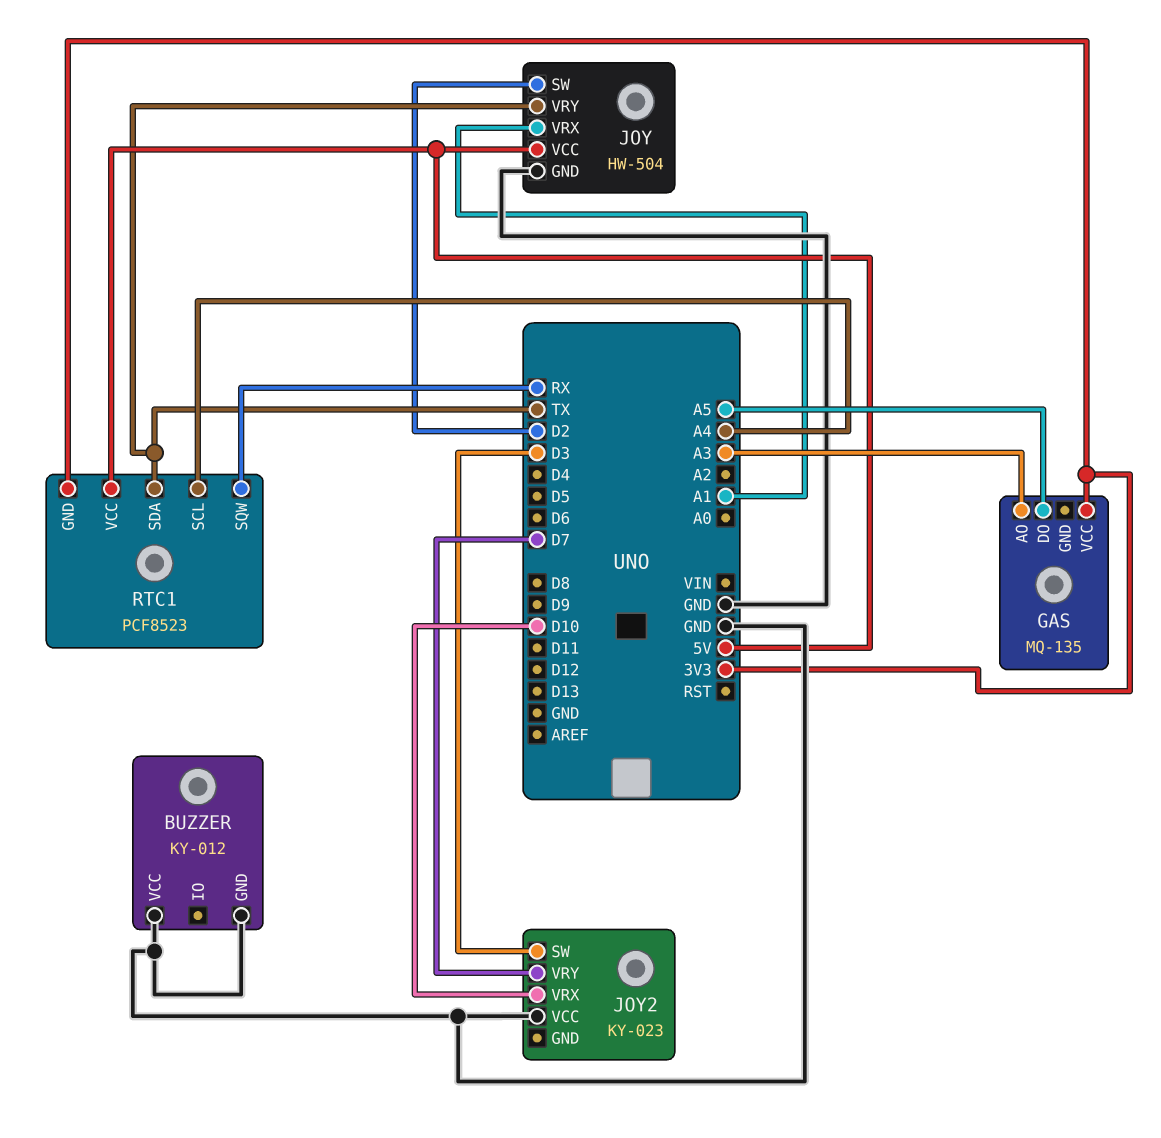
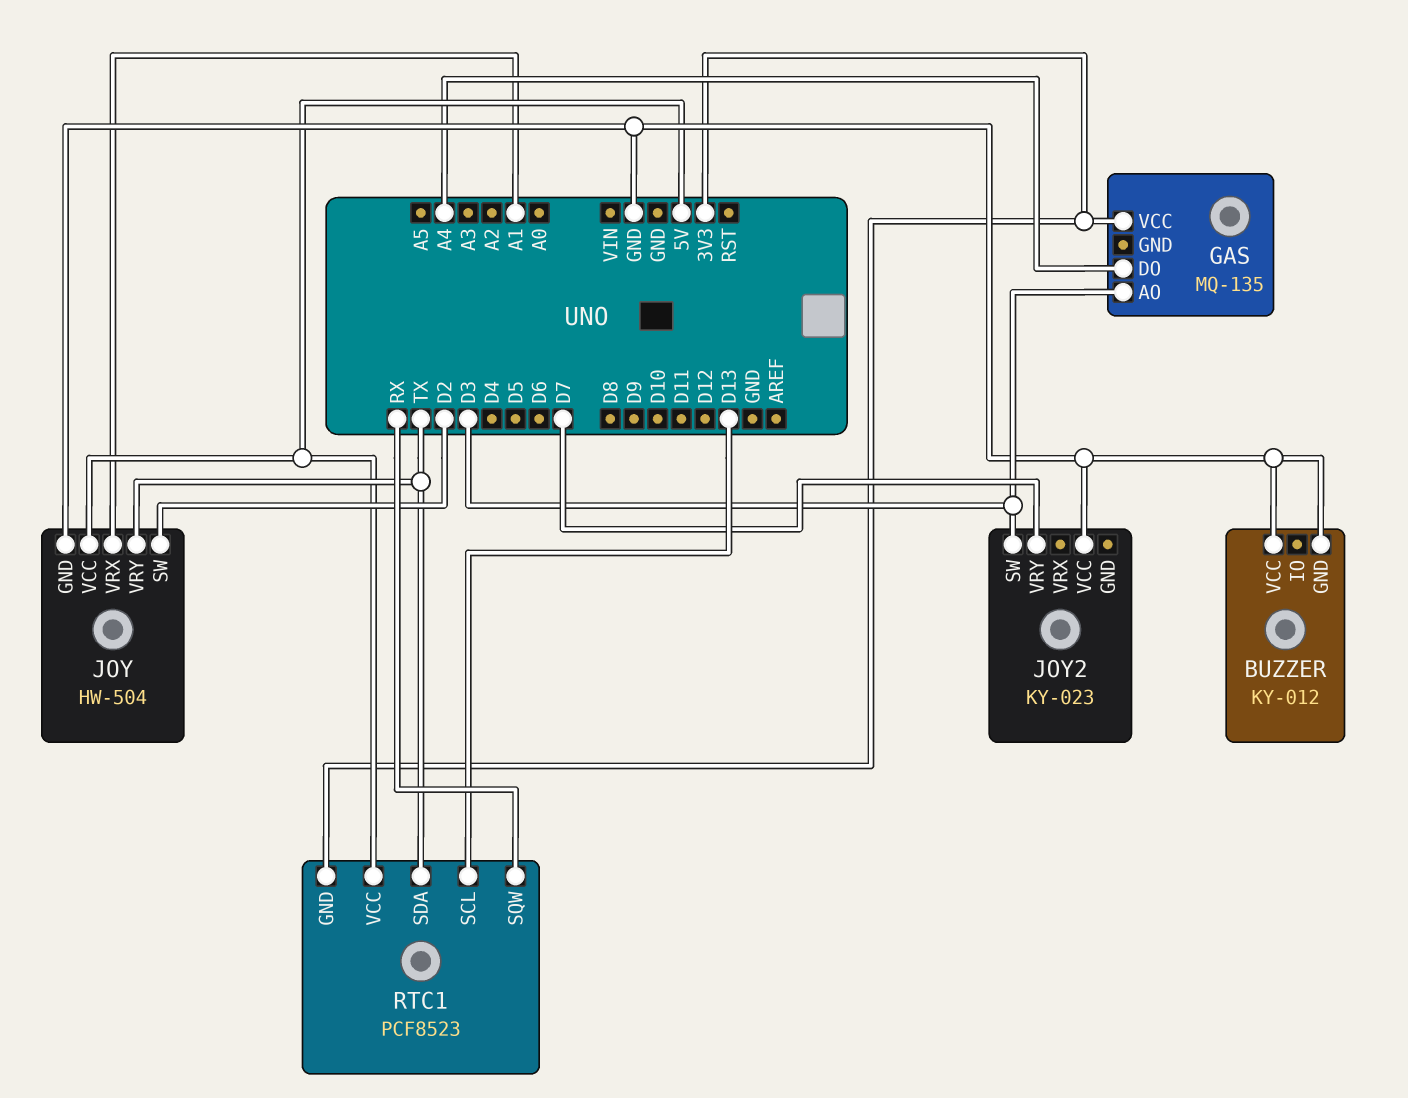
GAS pin AO: A3 -> D3
GAS pin DO: A5 -> A4
JOY2 pin VRX: D10 -> none
RTC1 pin SCL: A4 -> D13

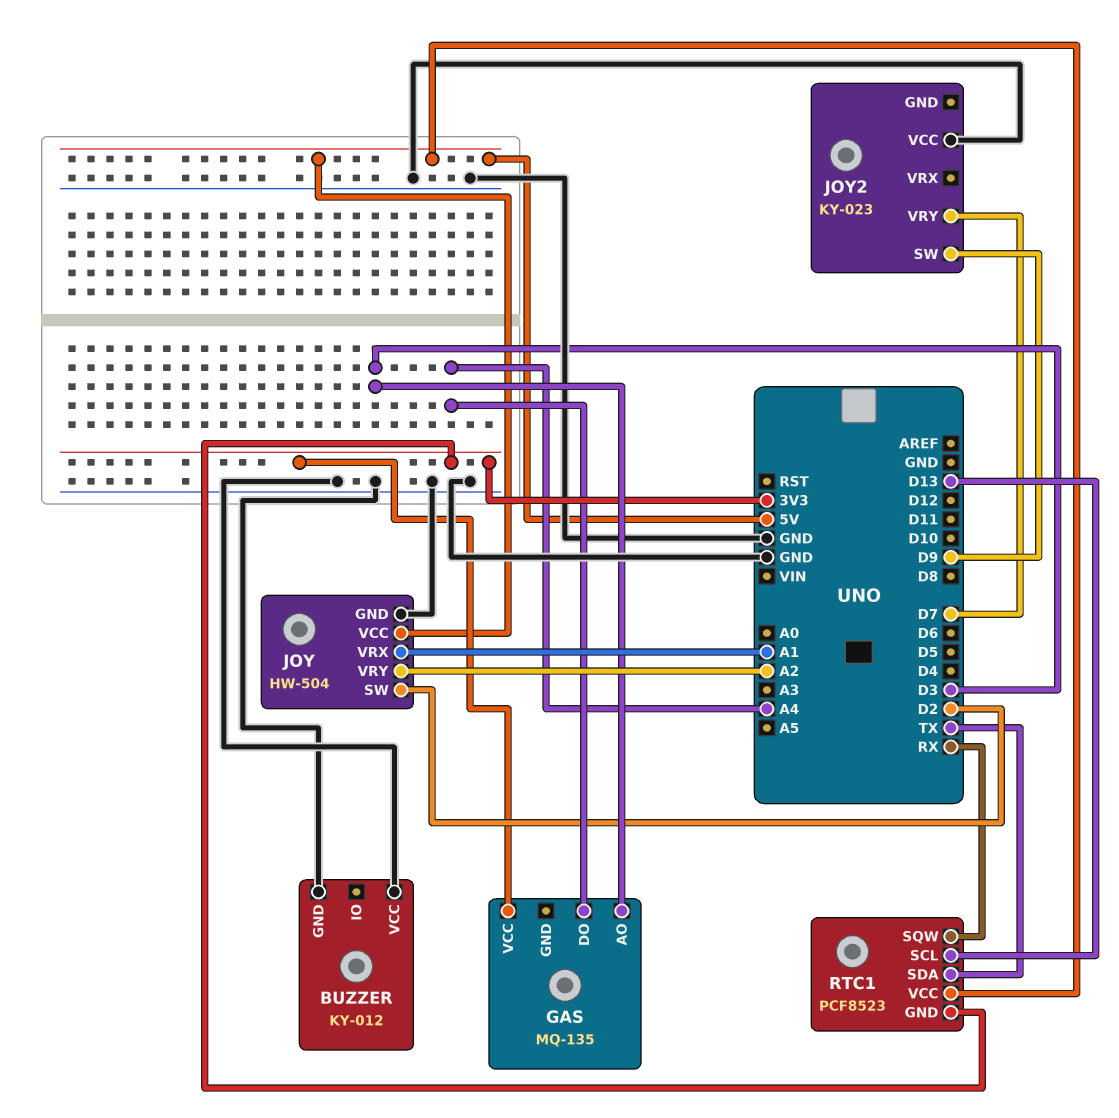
JOY pin VRY: TX -> A2
JOY2 pin SW: D3 -> D9

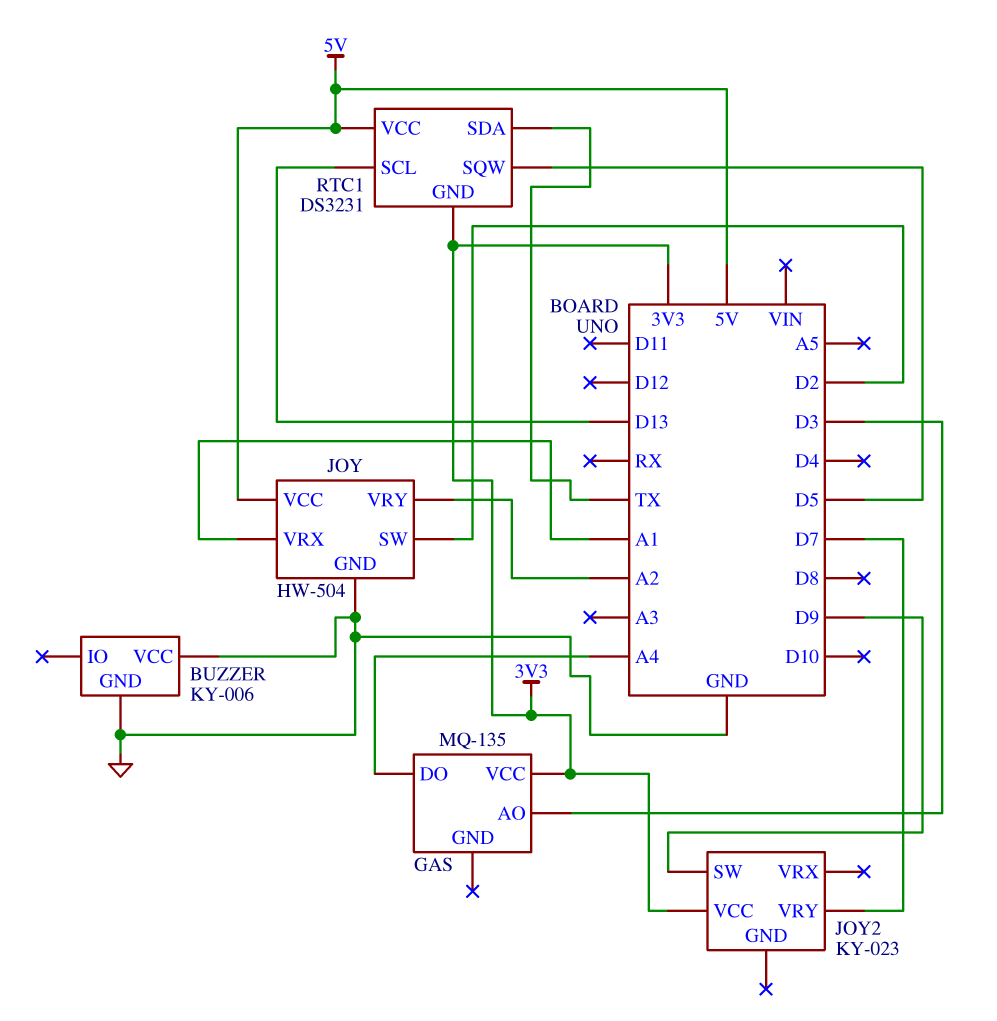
BUZZER: KY-012 -> KY-006
JOY2 pin VCC: GND -> 3V3
RTC1: PCF8523 -> DS3231
RTC1 pin SQW: RX -> D5

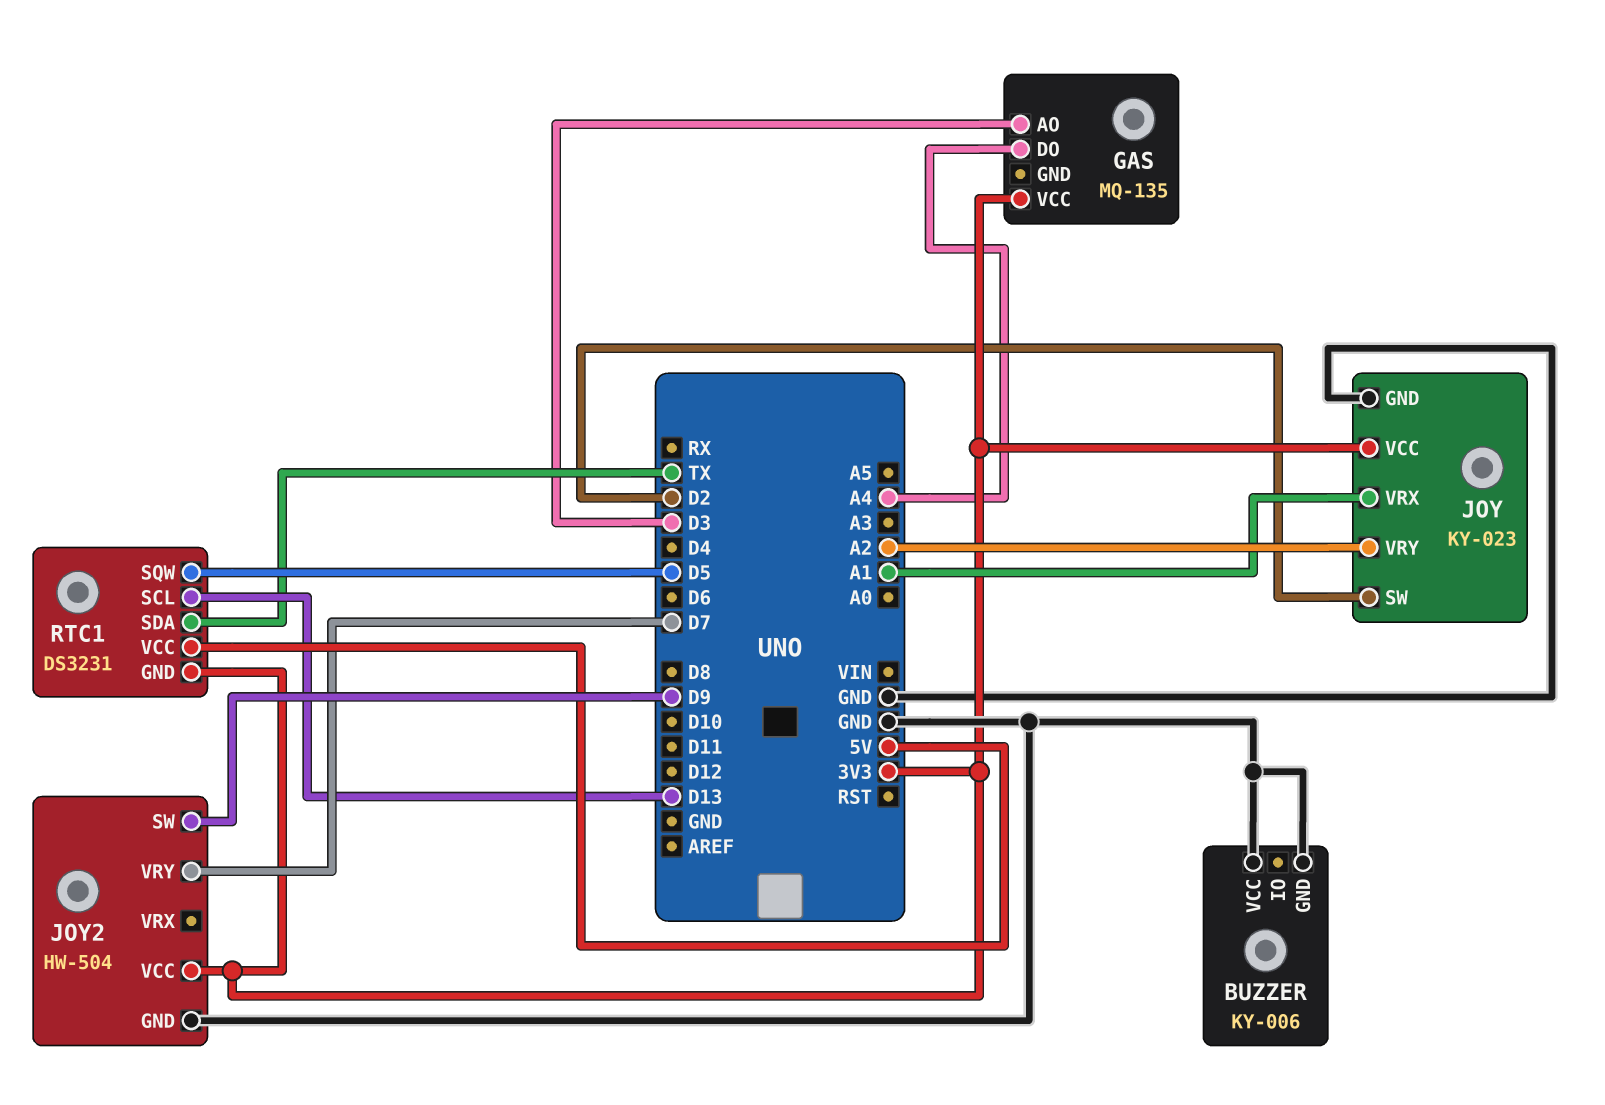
JOY: HW-504 -> KY-023
JOY pin VCC: 5V -> 3V3
JOY2: KY-023 -> HW-504
JOY2 pin GND: none -> GND

